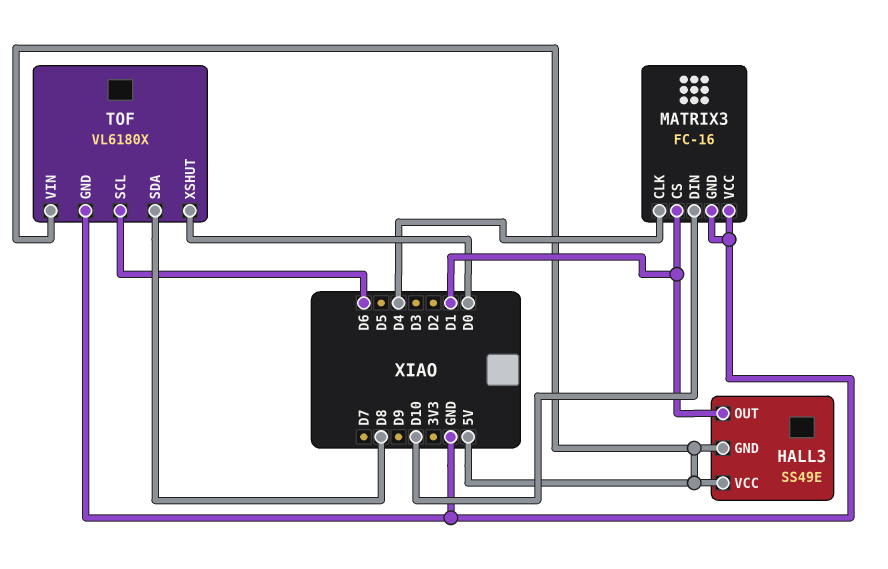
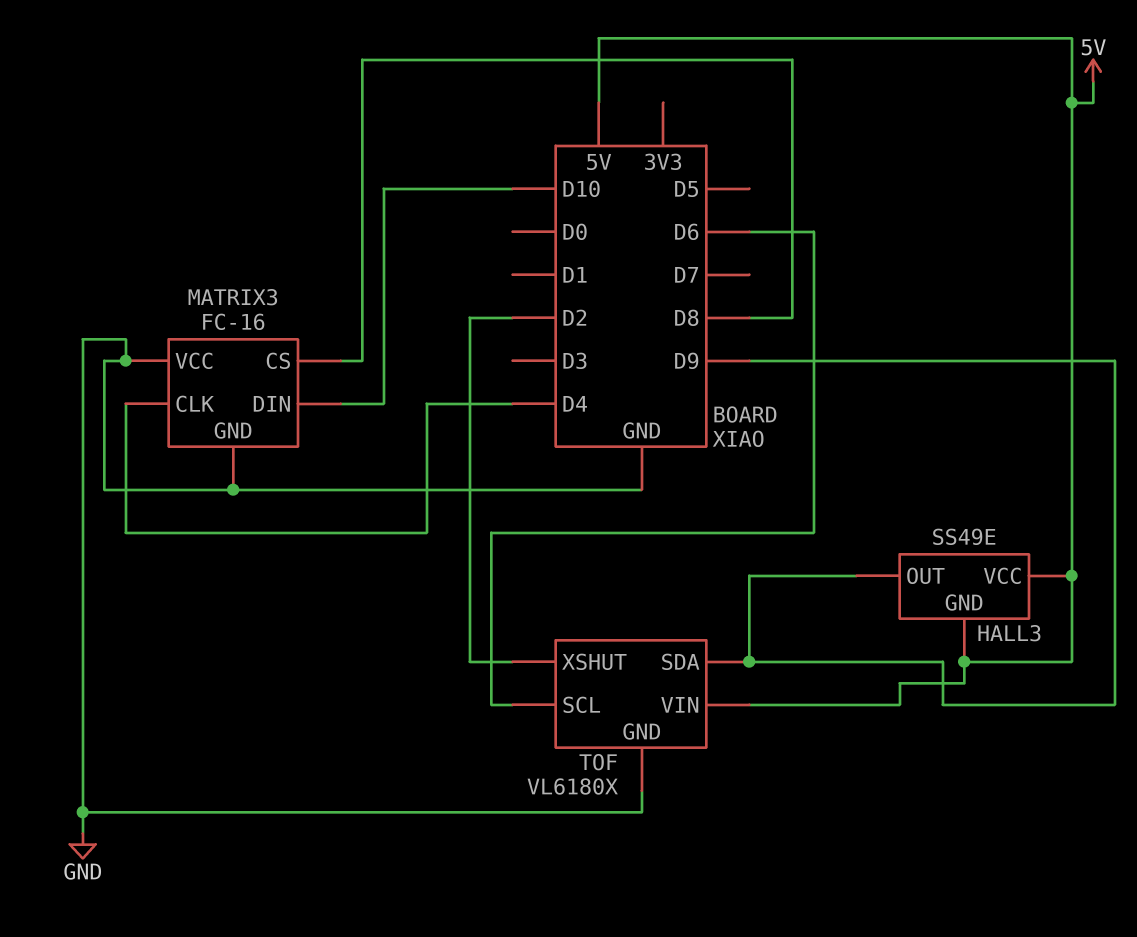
HALL3 pin OUT: D1 -> D9
MATRIX3 pin CS: D1 -> D8
TOF pin SDA: D8 -> D9
TOF pin XSHUT: D0 -> D2

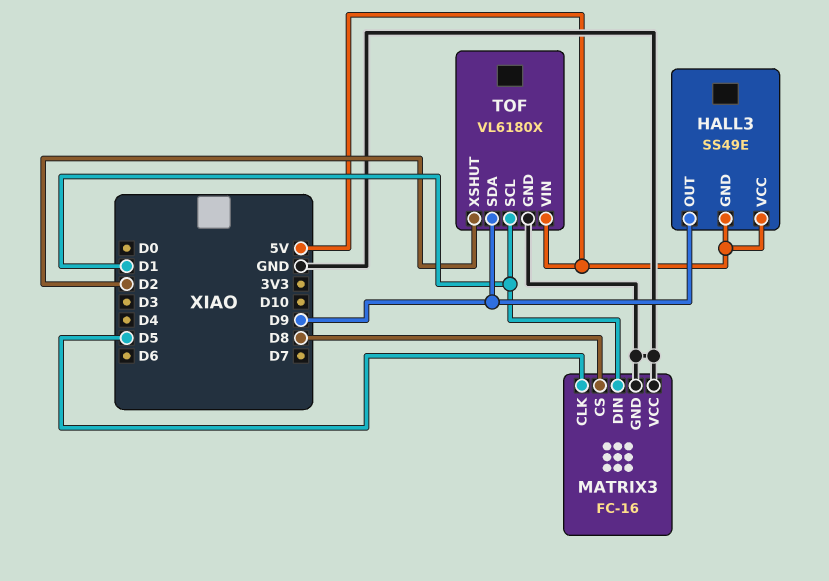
MATRIX3 pin CLK: D4 -> D5
MATRIX3 pin DIN: D10 -> D1
TOF pin SCL: D6 -> D1

